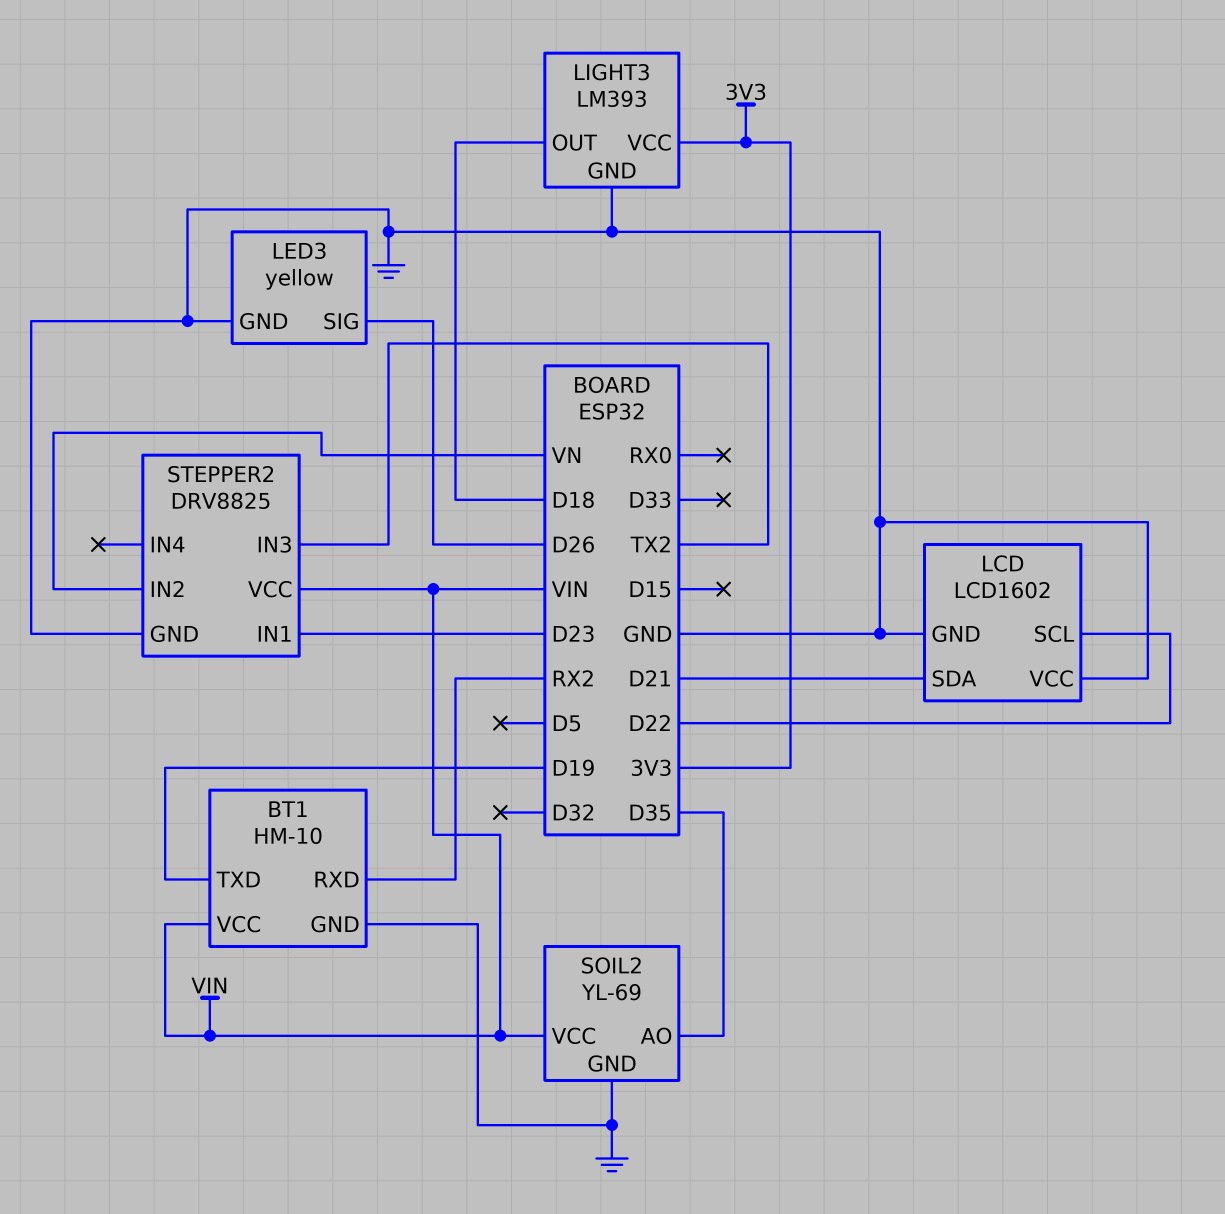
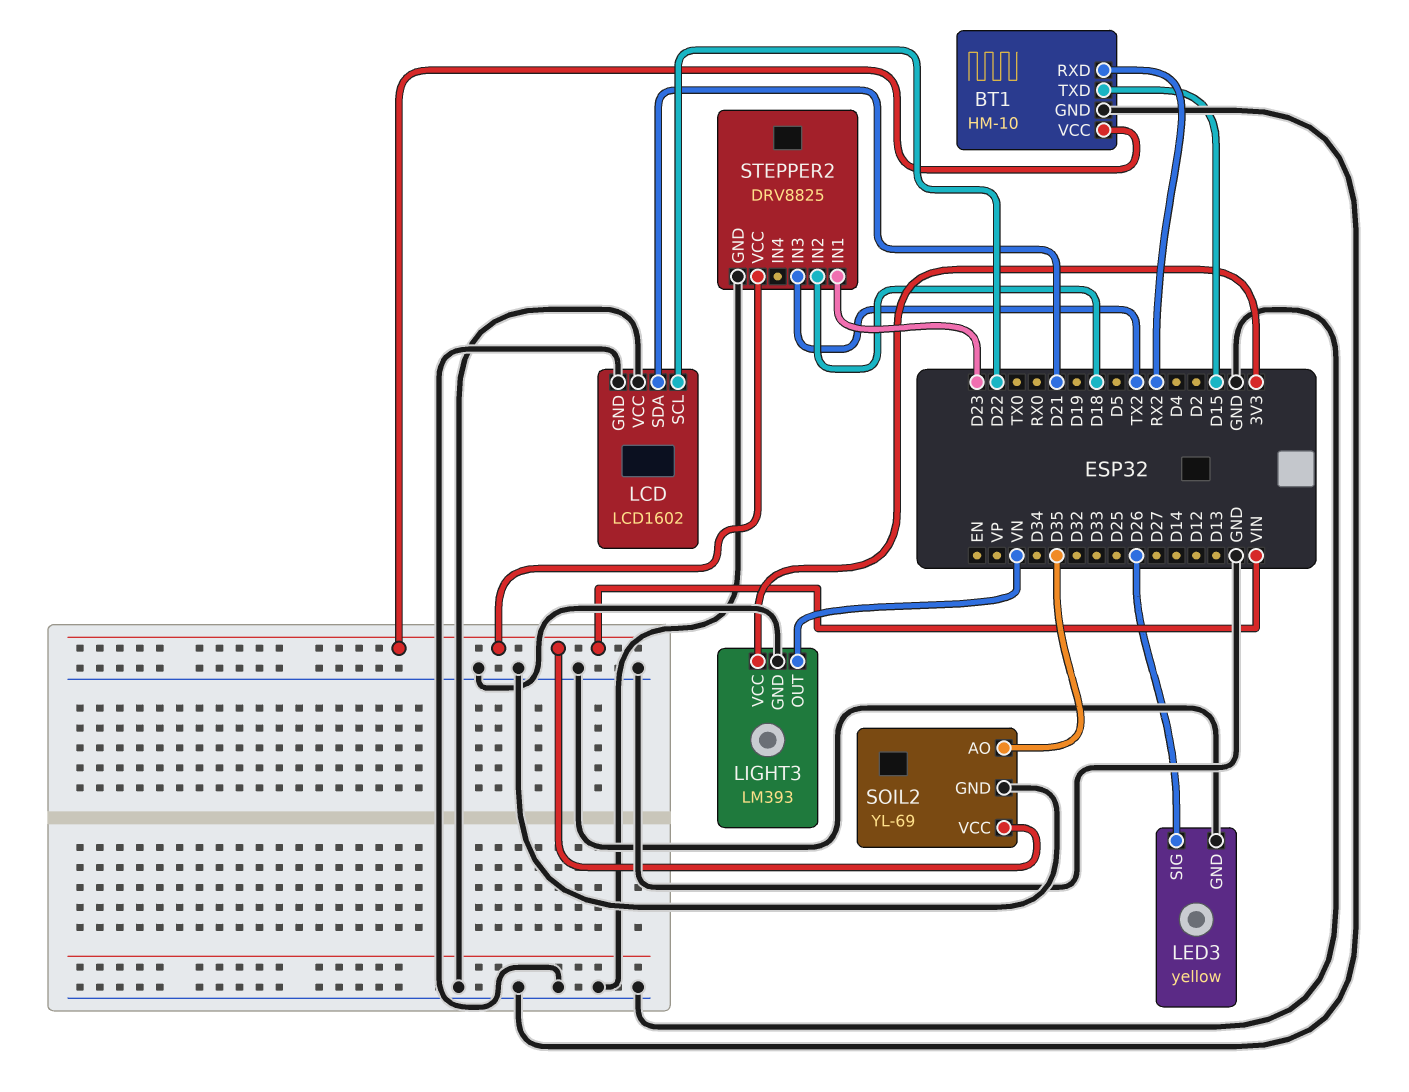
BT1 pin TXD: D19 -> D15
LIGHT3 pin OUT: D18 -> VN
STEPPER2 pin IN2: VN -> D18

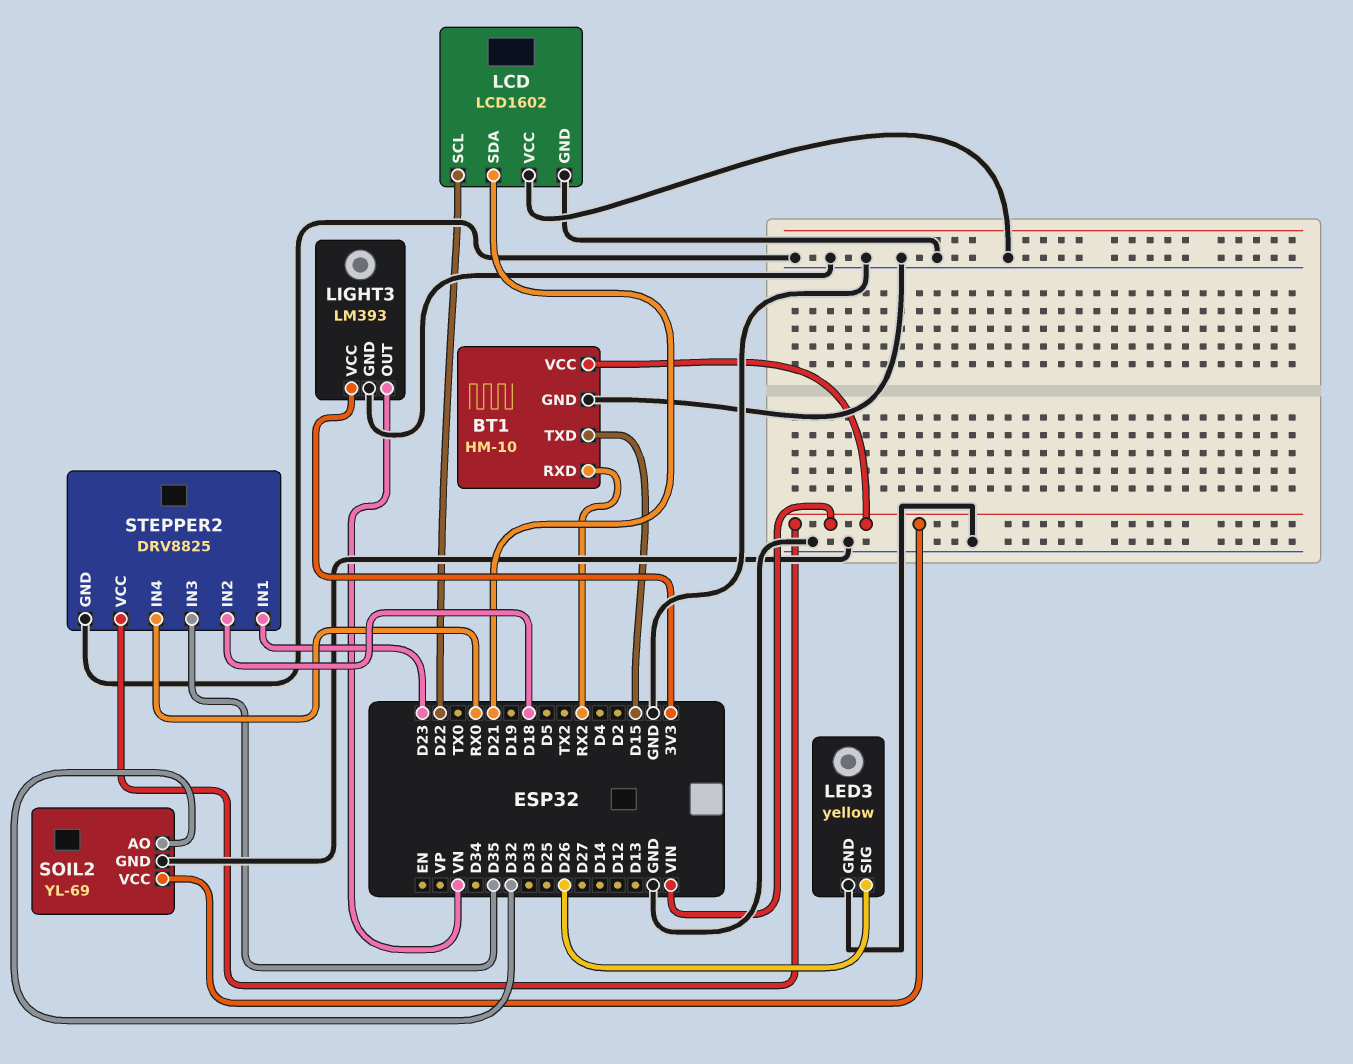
SOIL2 pin AO: D35 -> D32
STEPPER2 pin IN3: TX2 -> D35
STEPPER2 pin IN4: none -> RX0

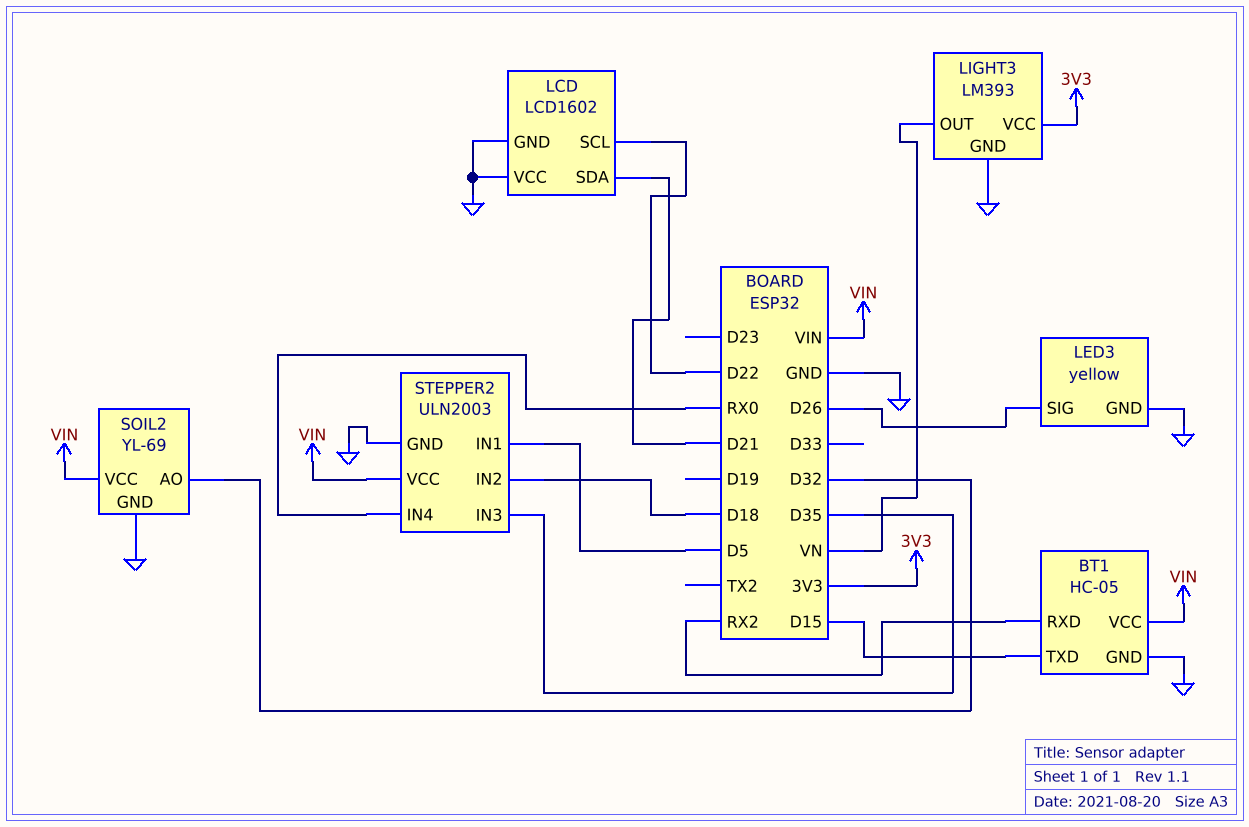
BT1: HM-10 -> HC-05
STEPPER2: DRV8825 -> ULN2003
STEPPER2 pin IN1: D23 -> D5

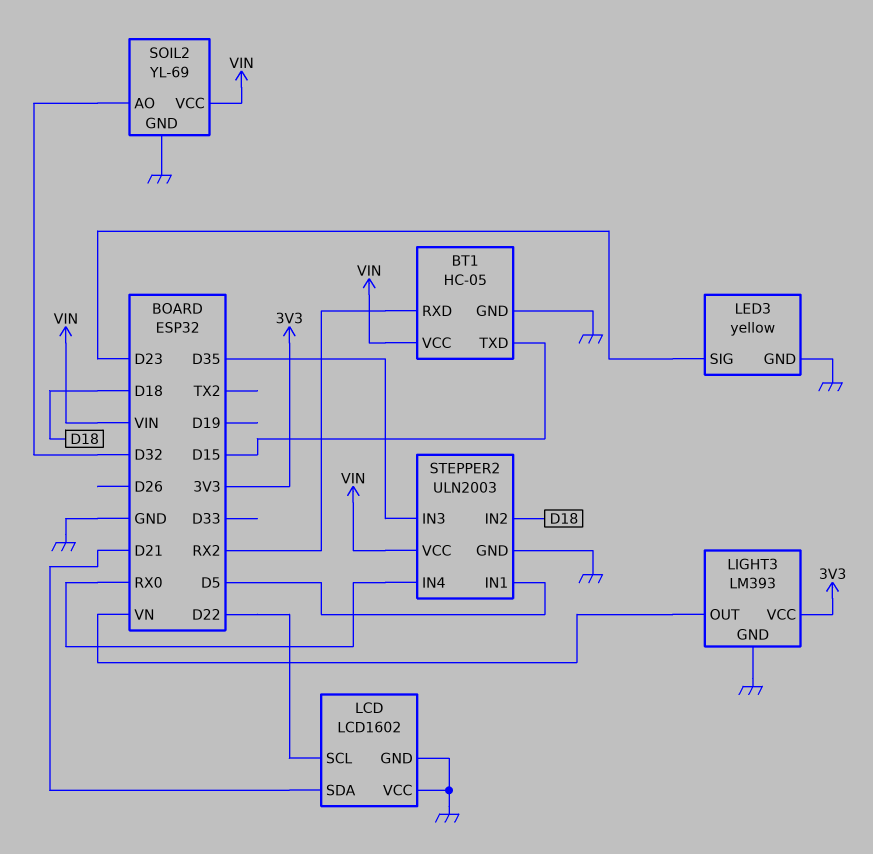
LED3 pin SIG: D26 -> D23

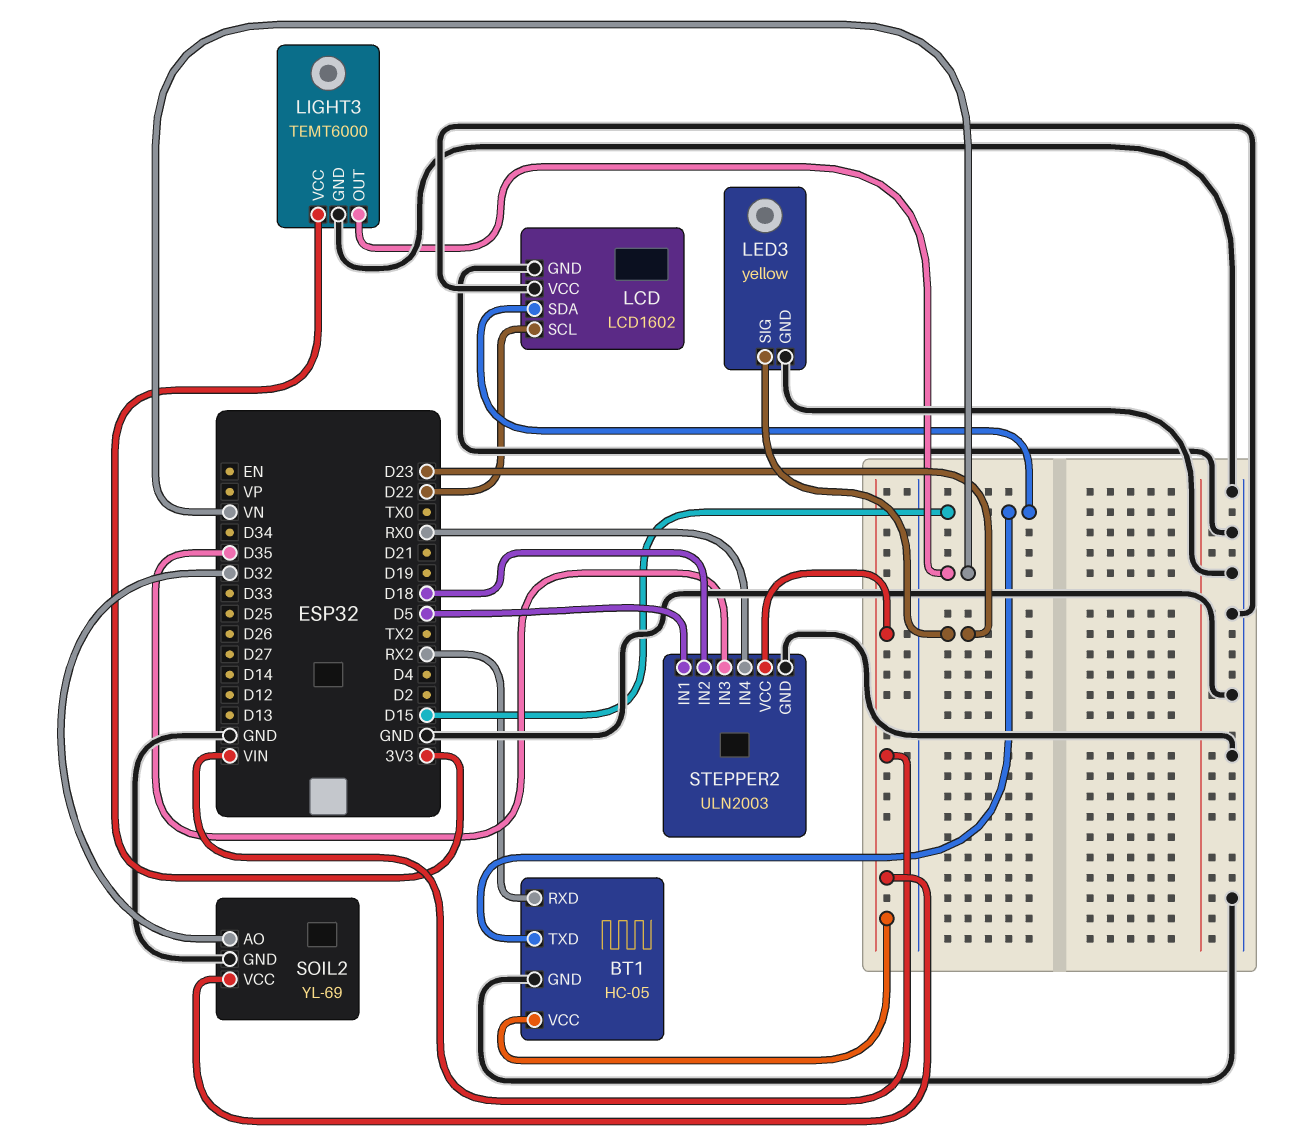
LCD pin SDA: D21 -> D15
LIGHT3: LM393 -> TEMT6000

